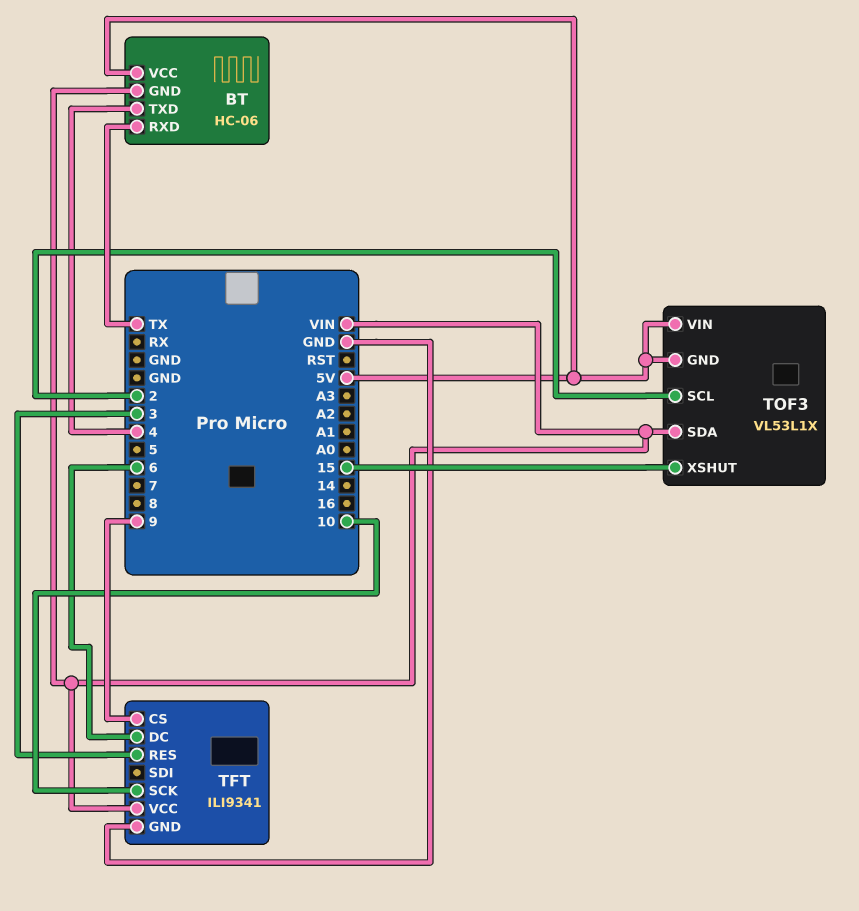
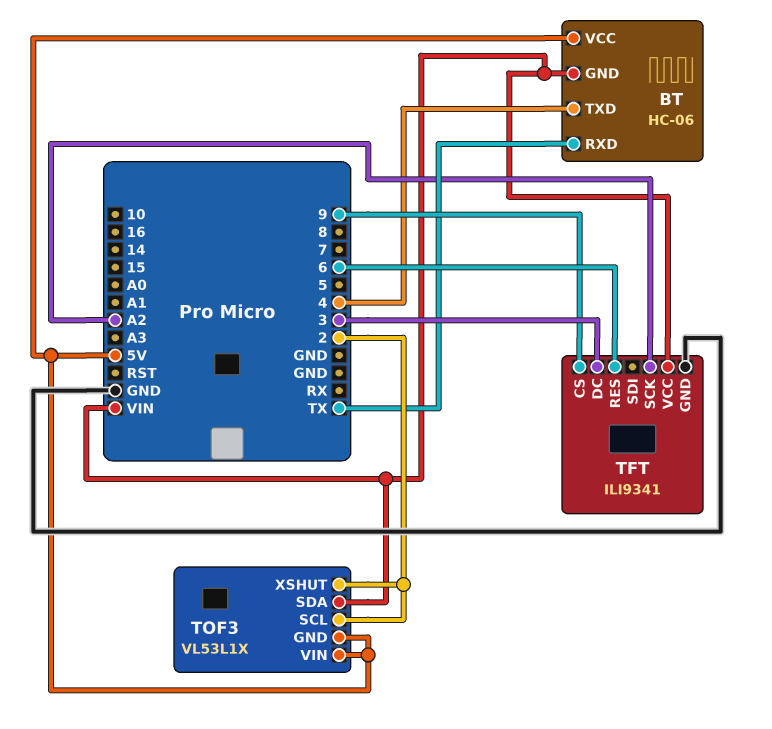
TFT pin DC: 6 -> 3
TFT pin RES: 3 -> 6
TFT pin SCK: 10 -> A2
TOF3 pin XSHUT: 15 -> 2

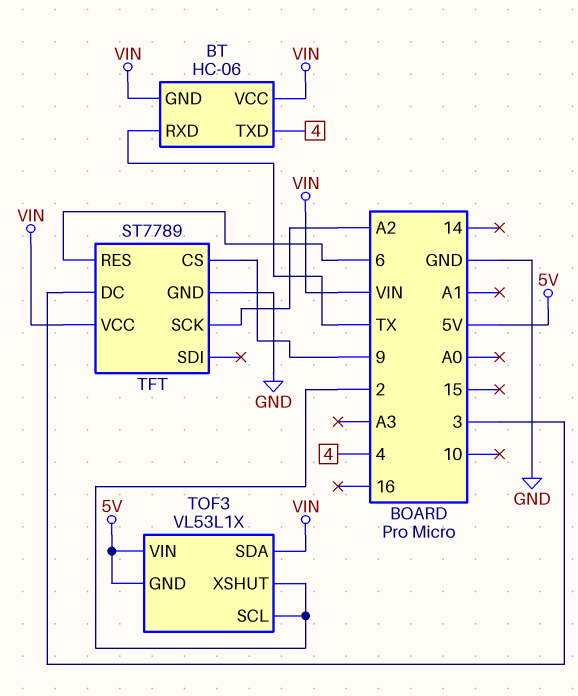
BT pin VCC: 5V -> VIN
TFT: ILI9341 -> ST7789

